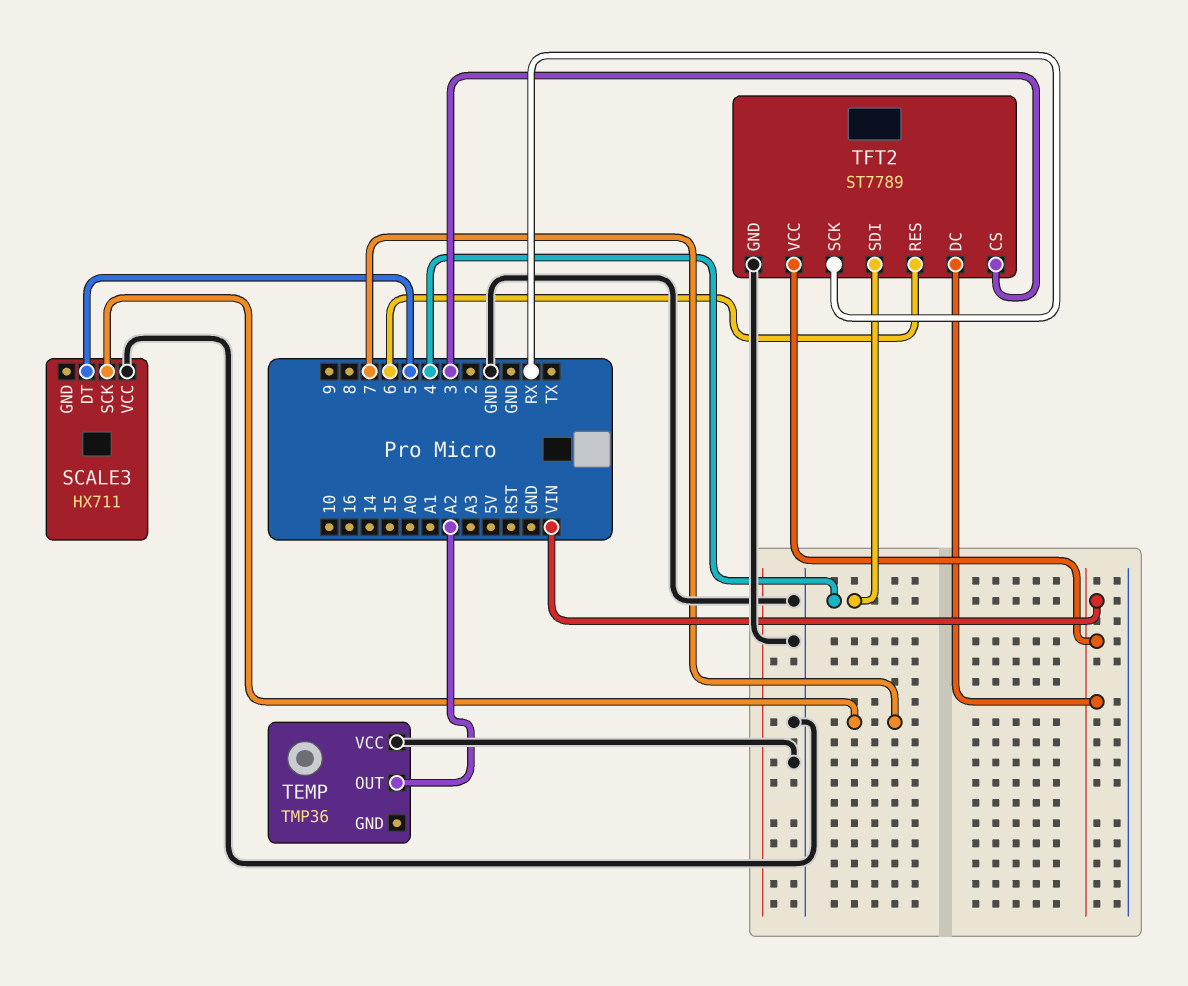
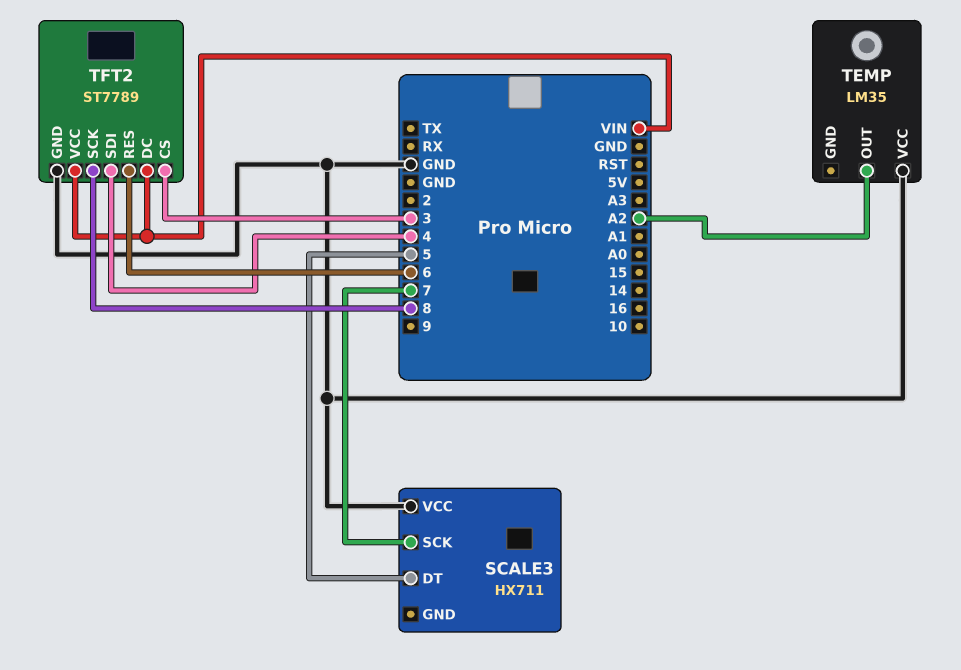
TEMP: TMP36 -> LM35
TFT2 pin SCK: RX -> 8

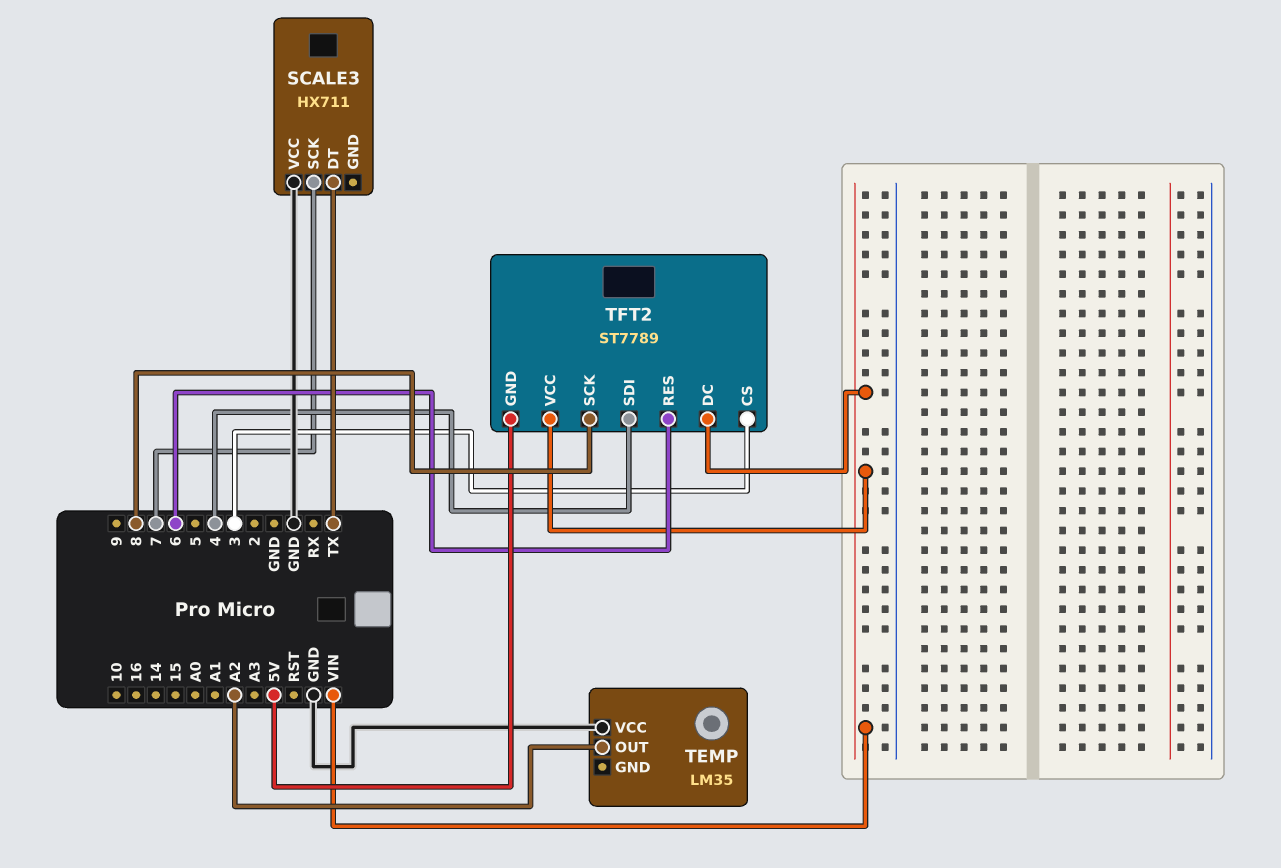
SCALE3 pin DT: 5 -> TX
TFT2 pin GND: GND -> 5V

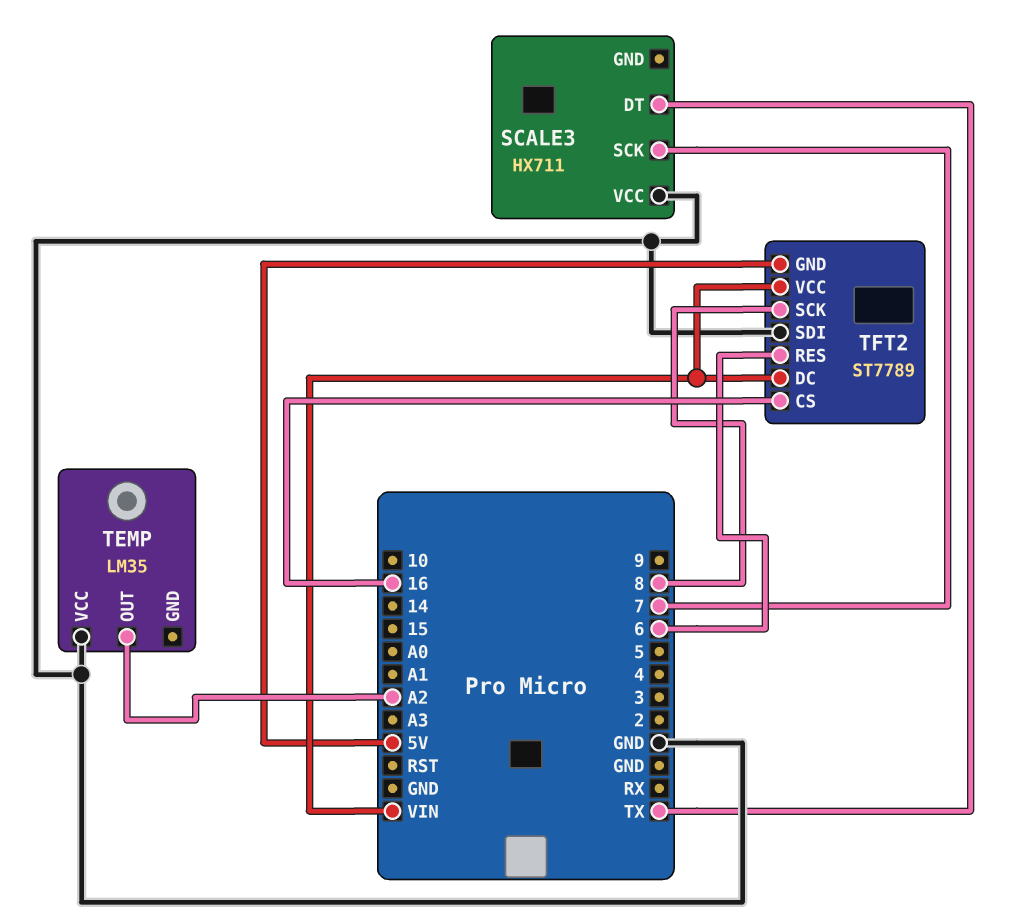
TFT2 pin CS: 3 -> 16
TFT2 pin SDI: 4 -> GND

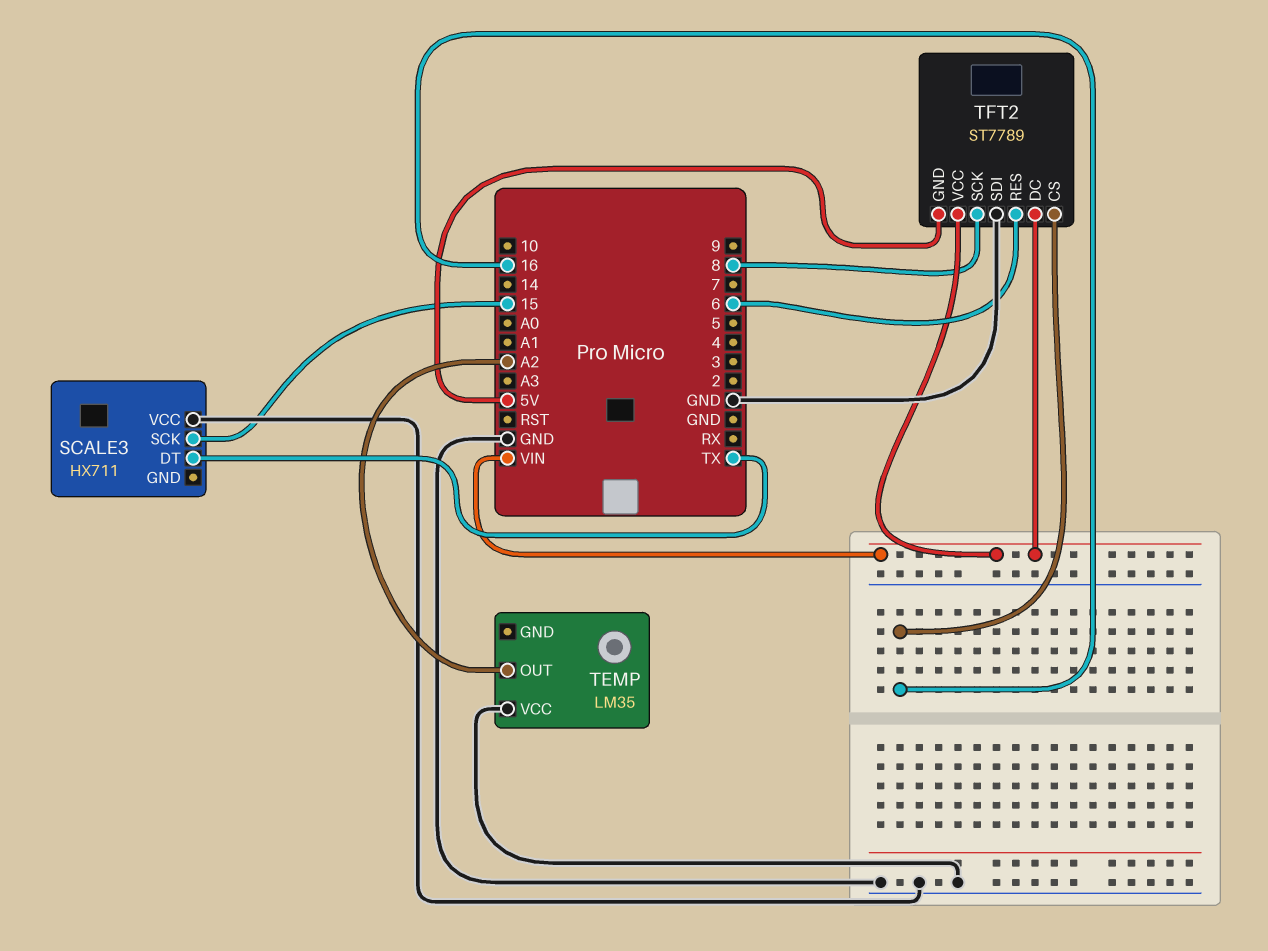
SCALE3 pin SCK: 7 -> 15

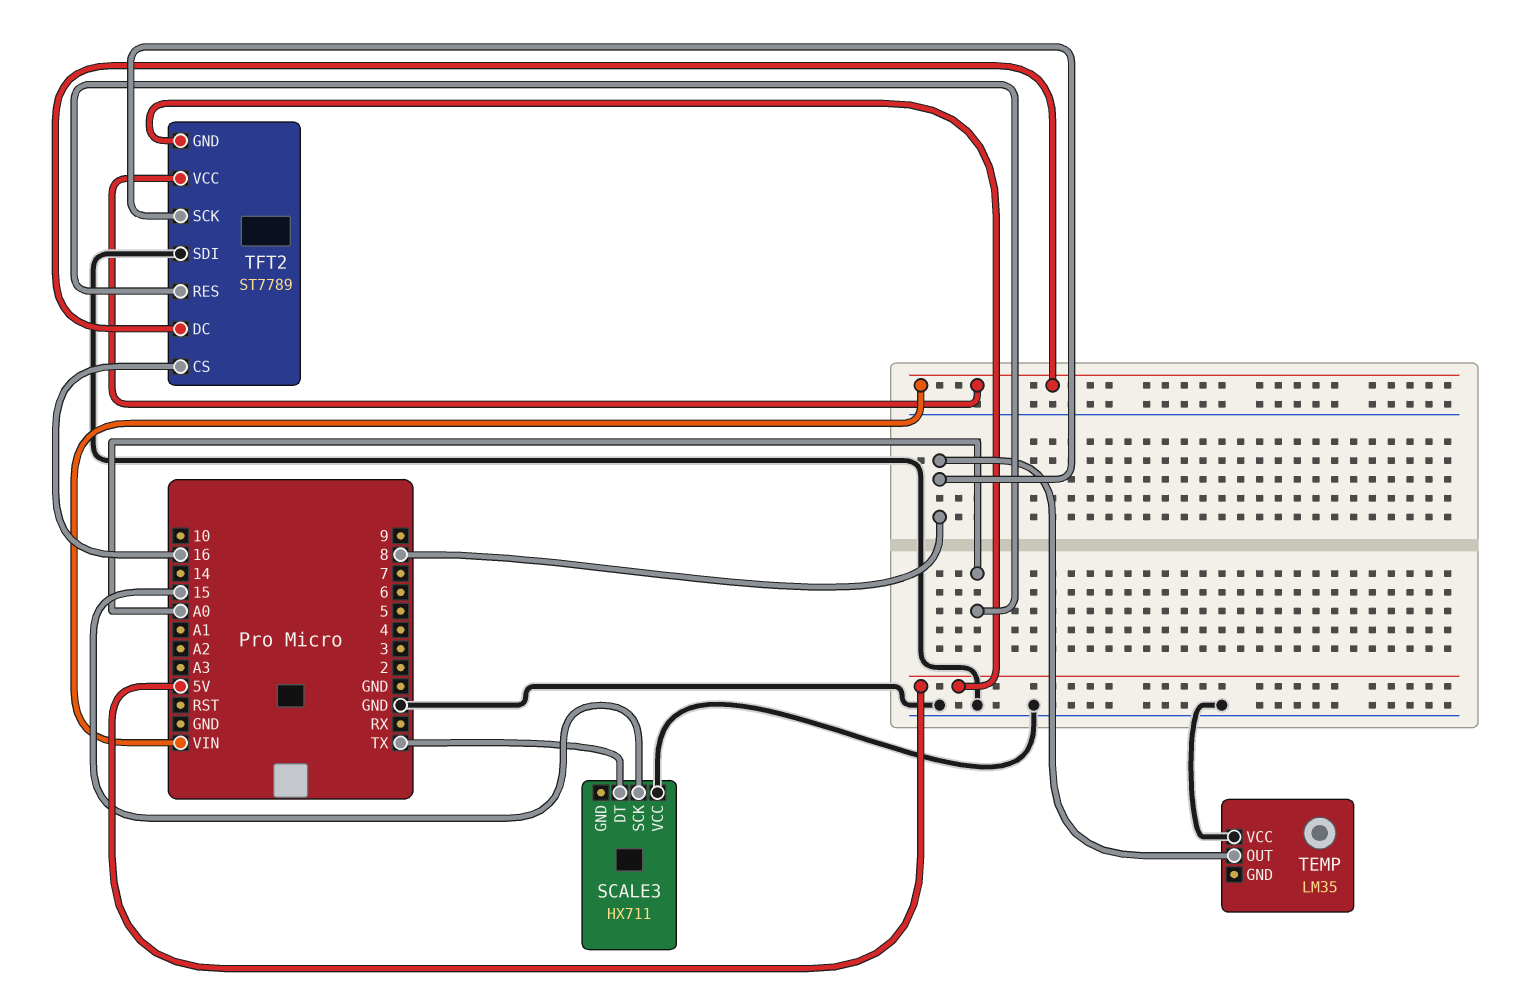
TEMP pin OUT: A2 -> 8
TFT2 pin RES: 6 -> A0

